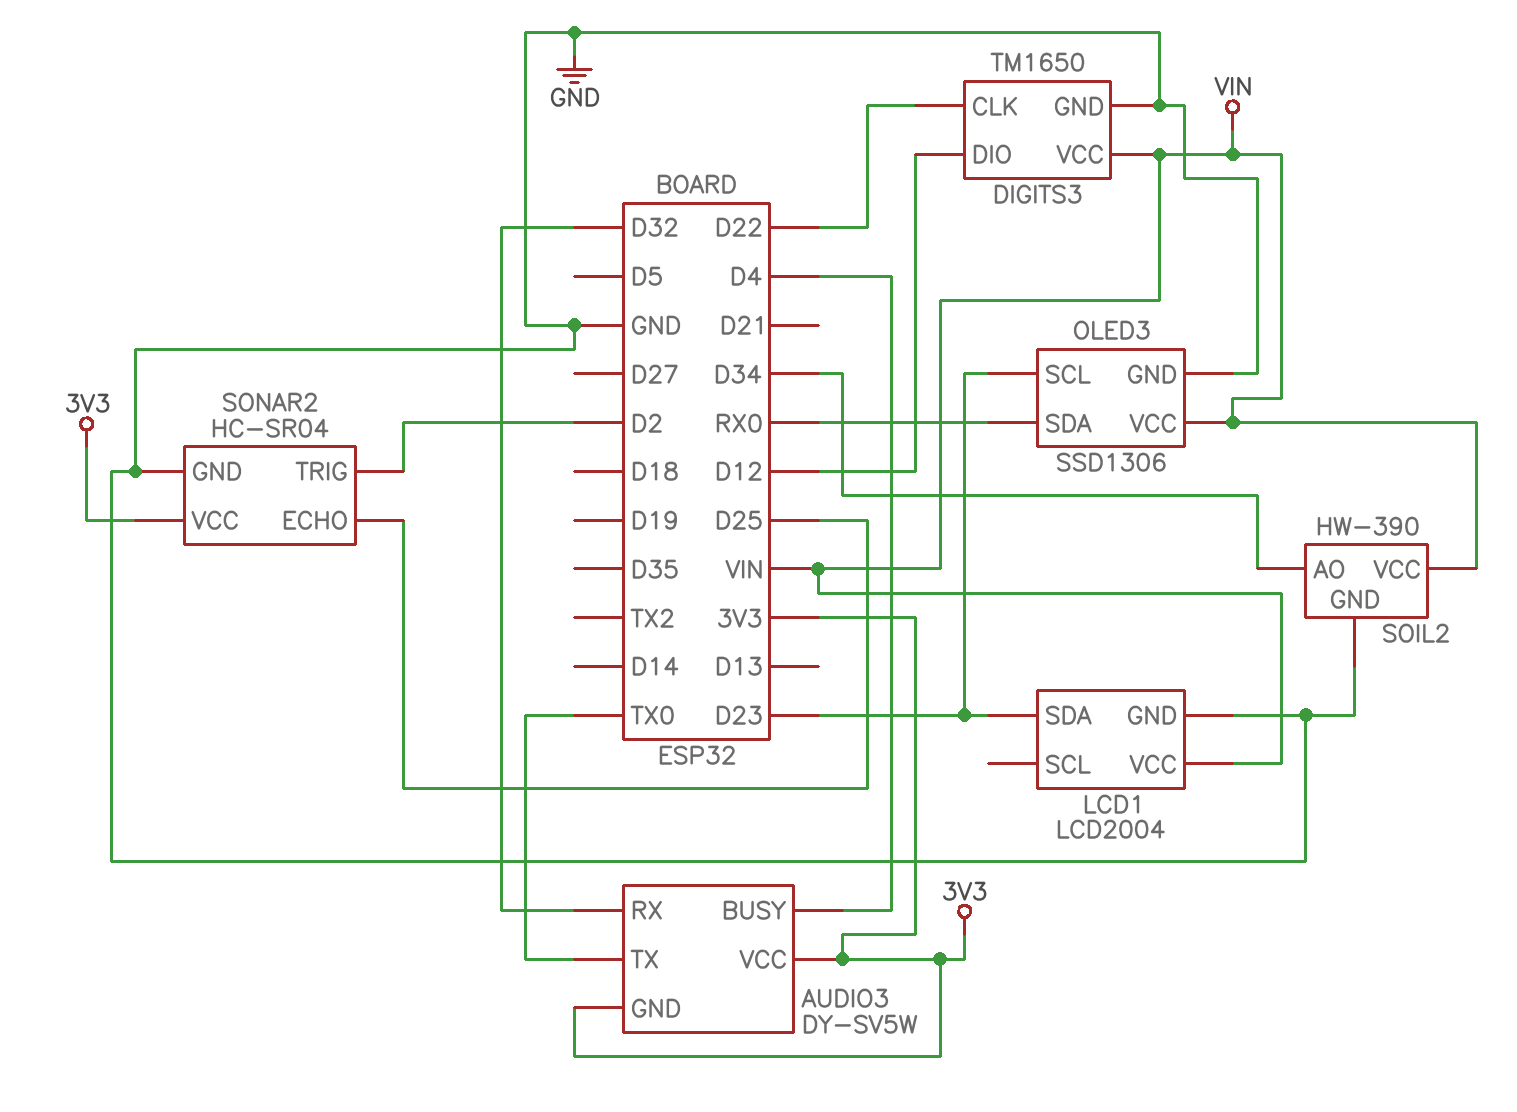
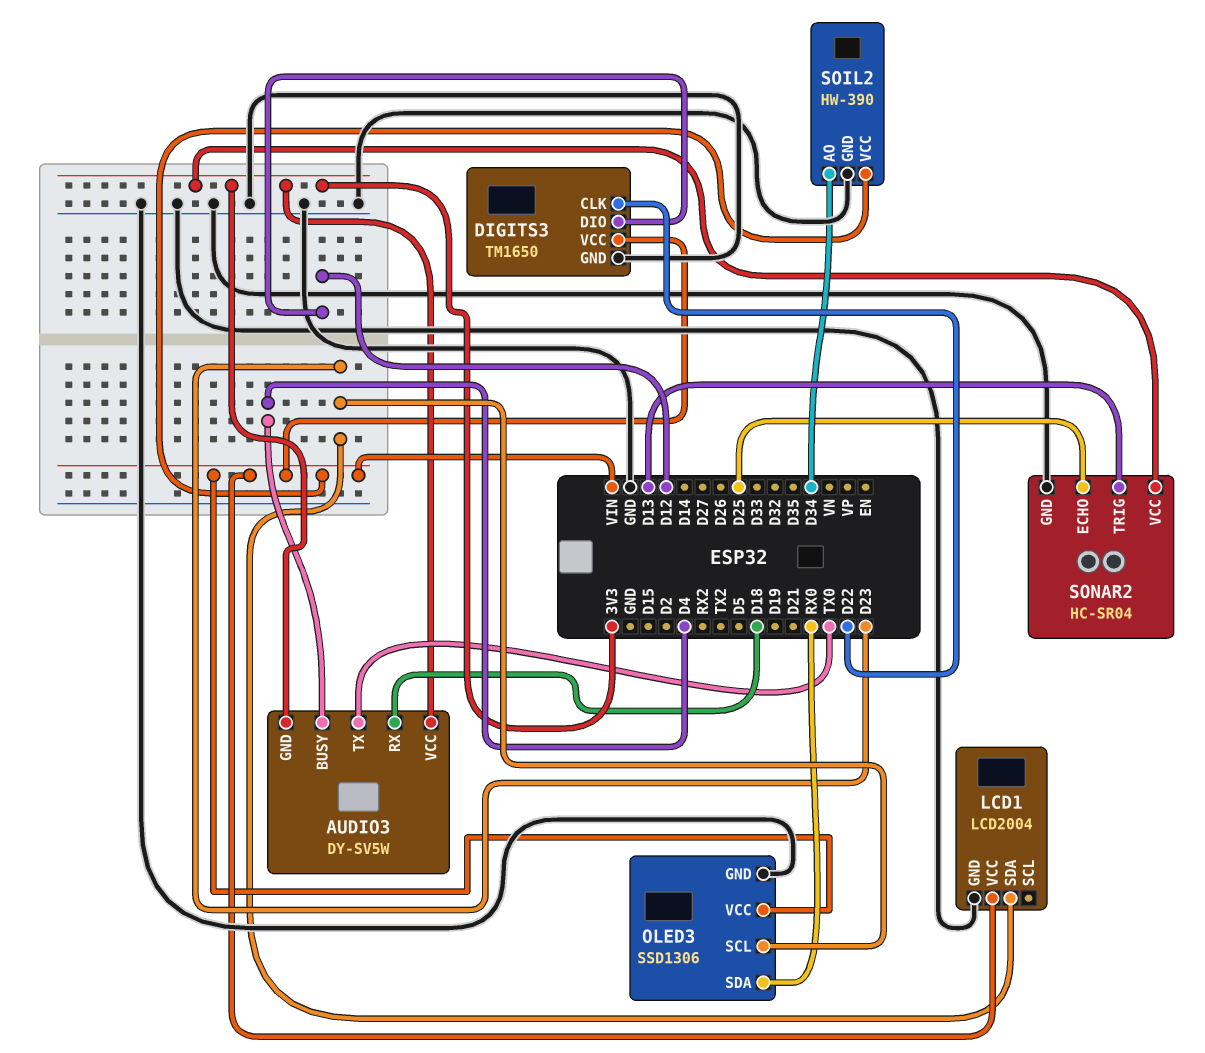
AUDIO3 pin RX: D32 -> D18
SONAR2 pin TRIG: D2 -> D13

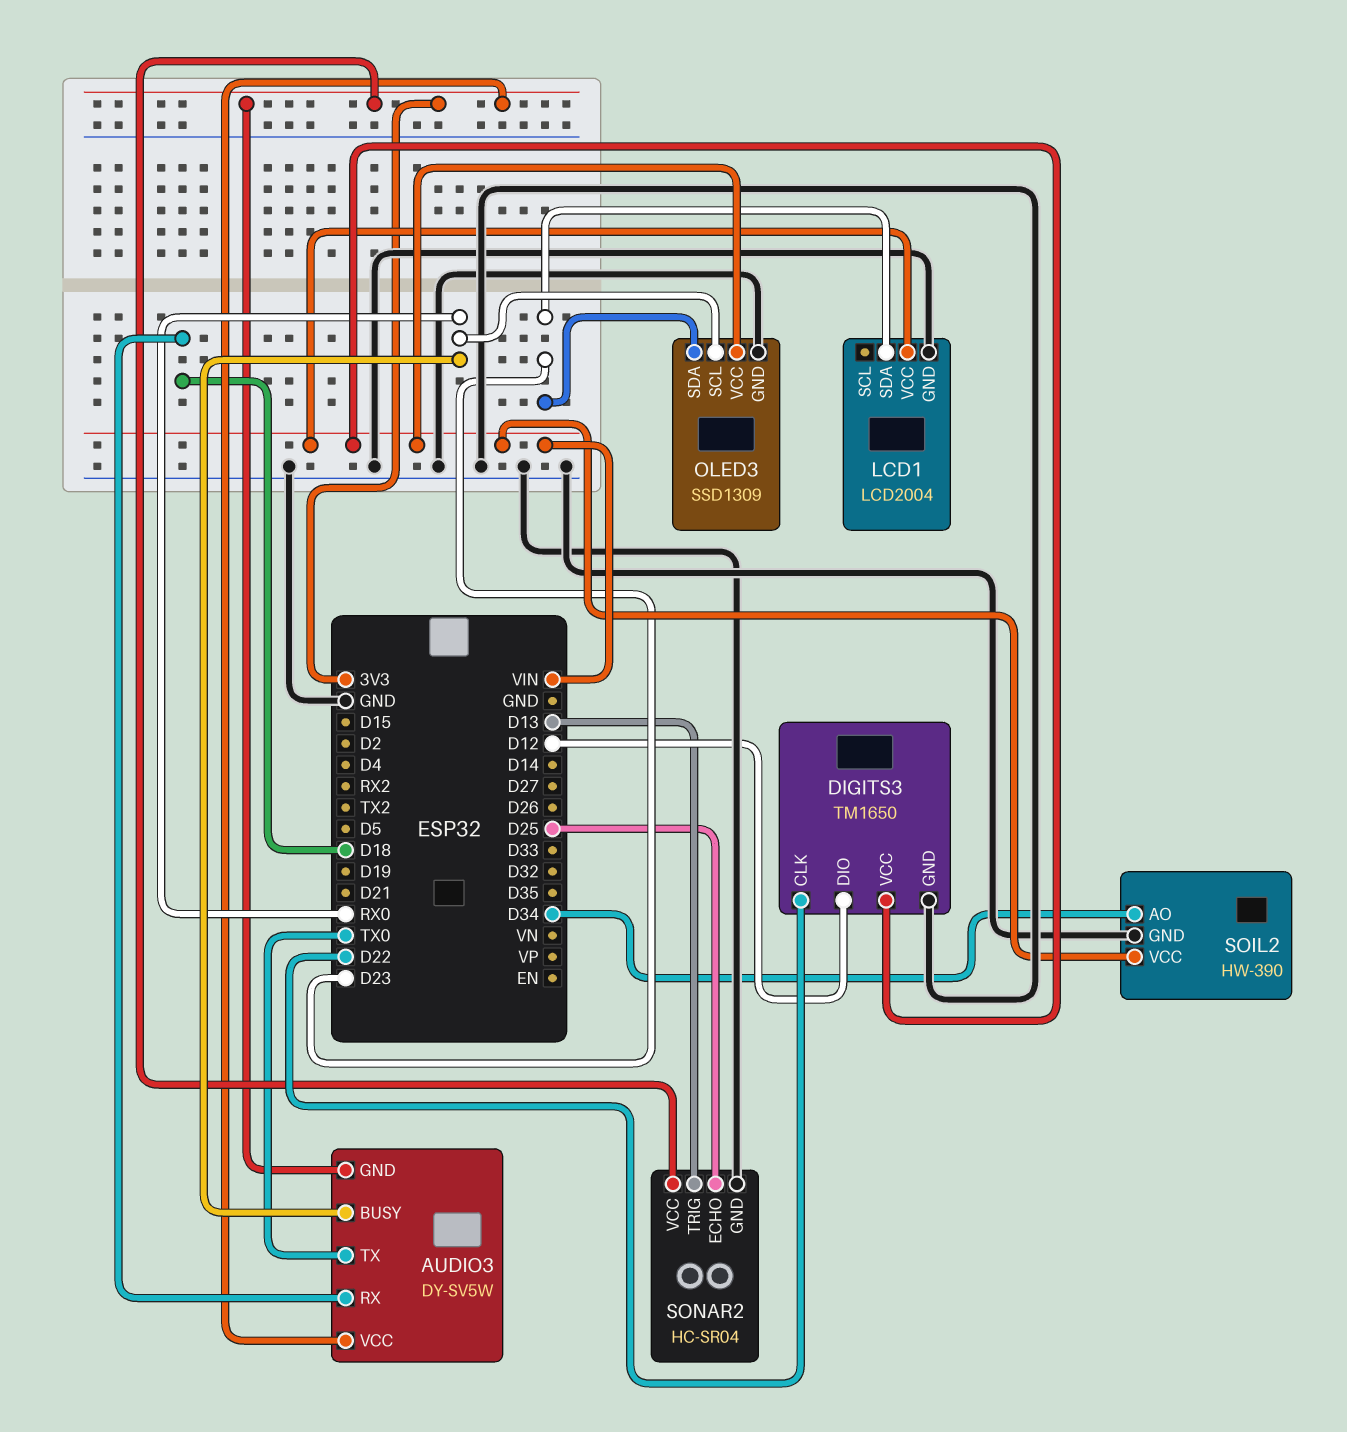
AUDIO3 pin BUSY: D4 -> RX0
OLED3: SSD1306 -> SSD1309
OLED3 pin SCL: D23 -> RX0
OLED3 pin SDA: RX0 -> D23

